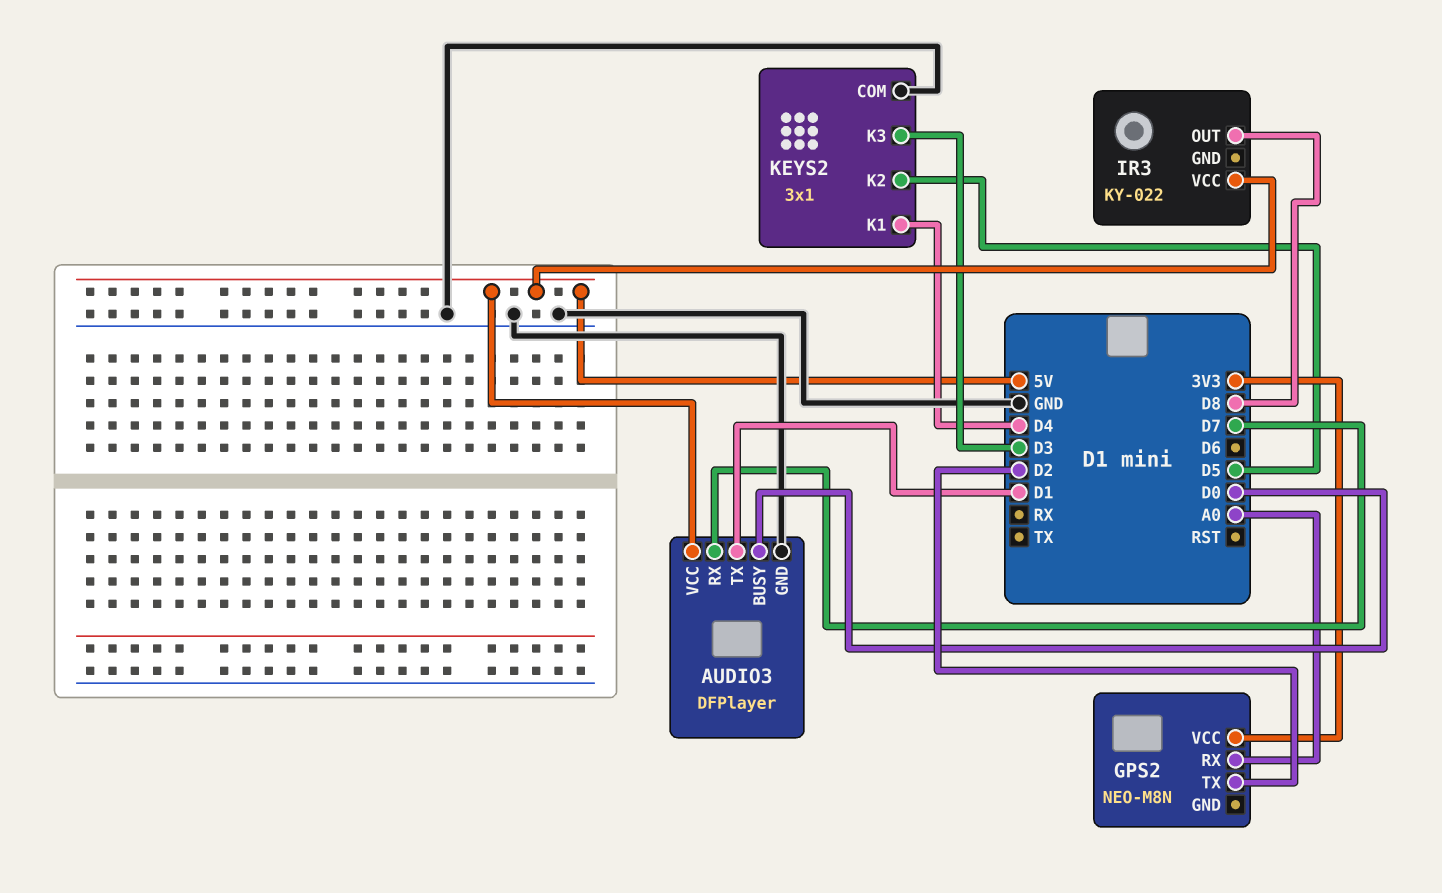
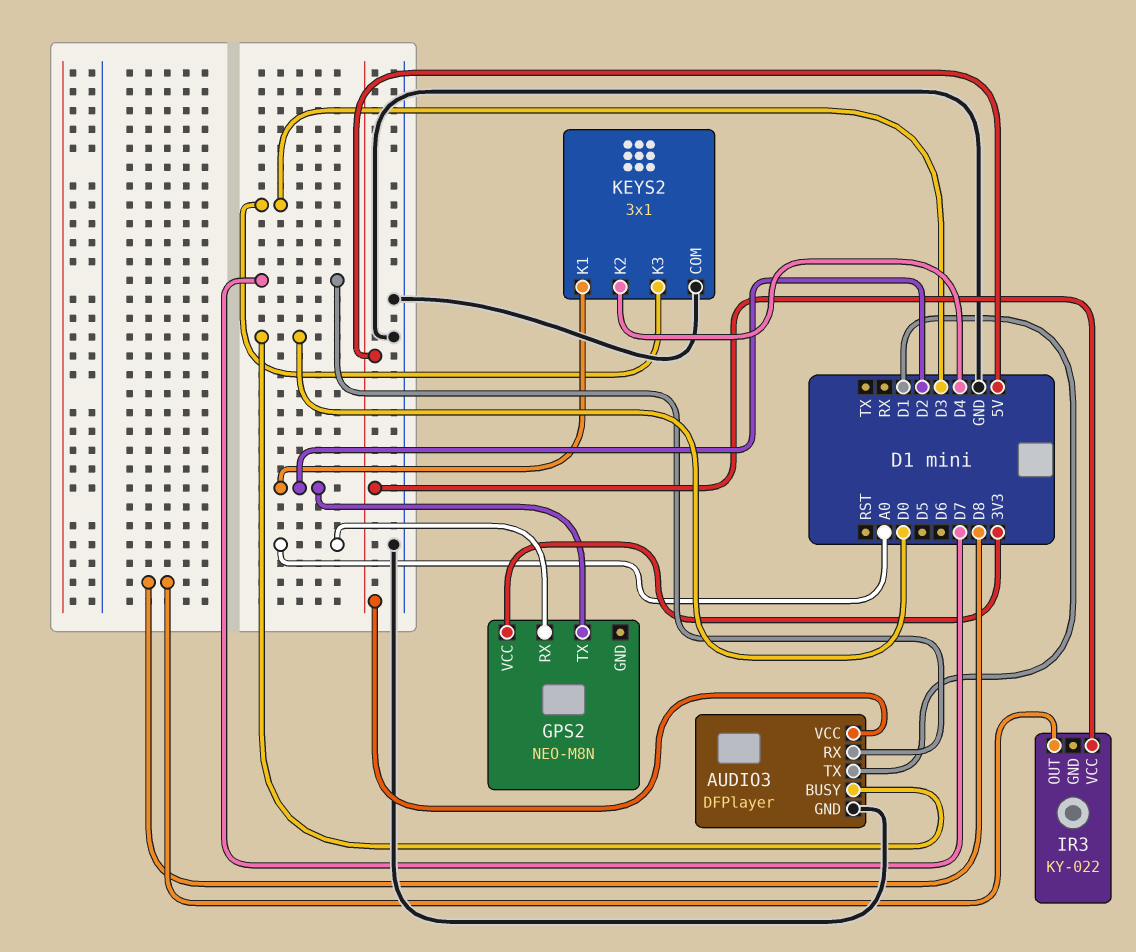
KEYS2 pin K1: D4 -> D2
KEYS2 pin K2: D5 -> D4

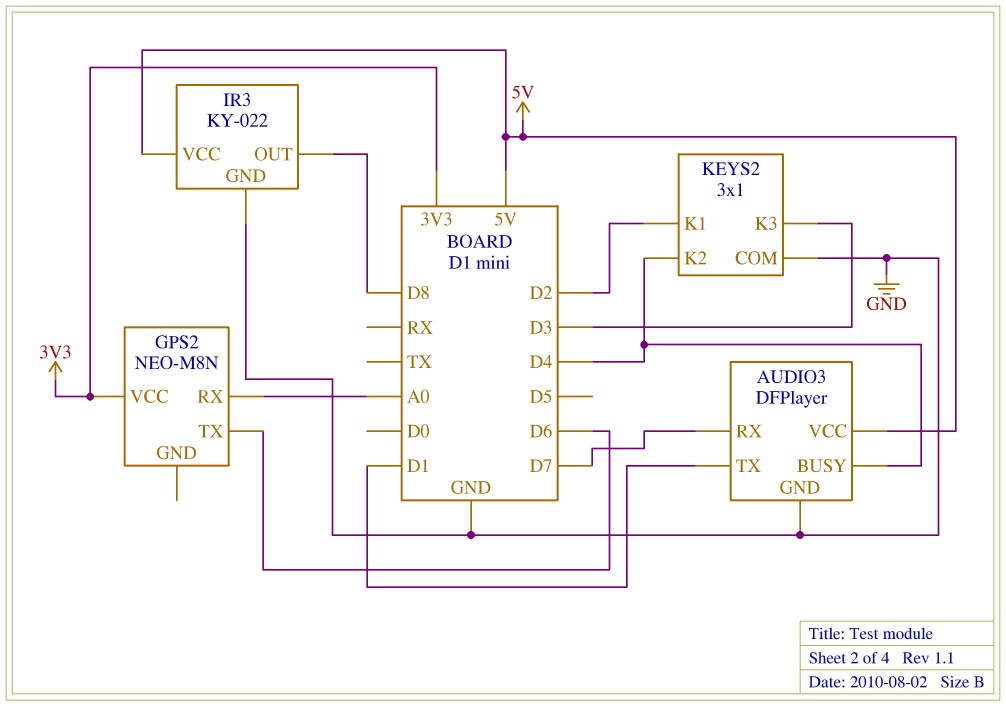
AUDIO3 pin BUSY: D0 -> D4
GPS2 pin TX: D2 -> D6
IR3 pin GND: none -> GND

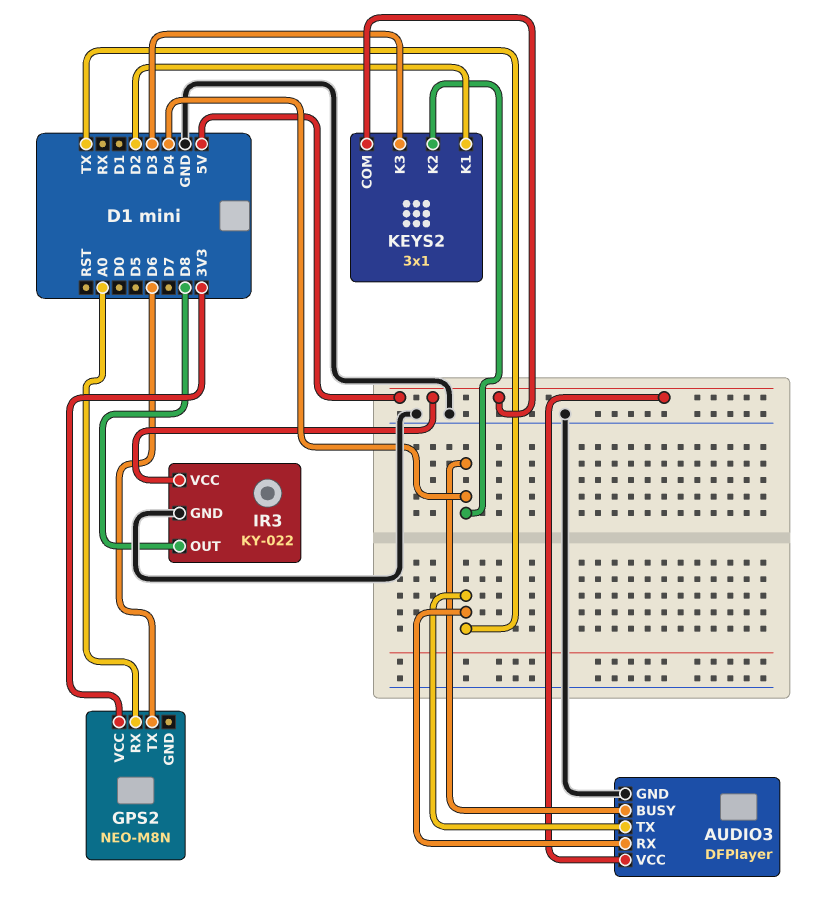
AUDIO3 pin RX: D7 -> TX
AUDIO3 pin TX: D1 -> TX
KEYS2 pin COM: GND -> 5V

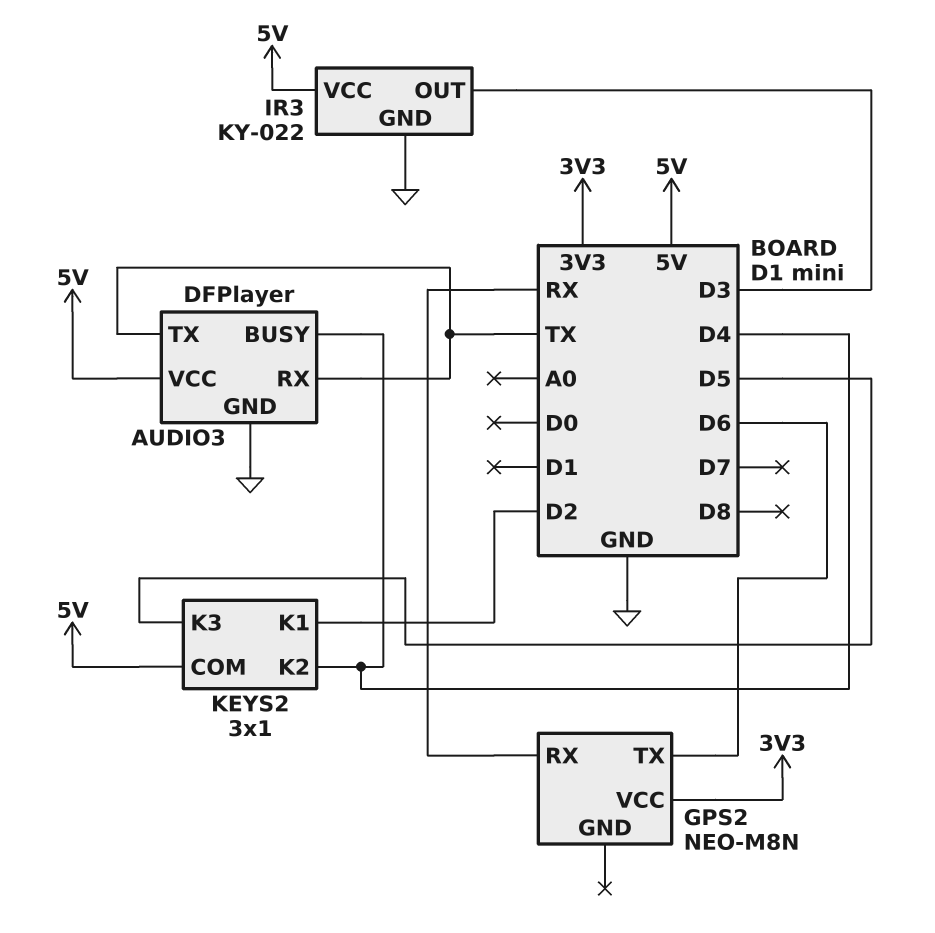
GPS2 pin RX: A0 -> RX
IR3 pin OUT: D8 -> D3
KEYS2 pin K3: D3 -> D5

